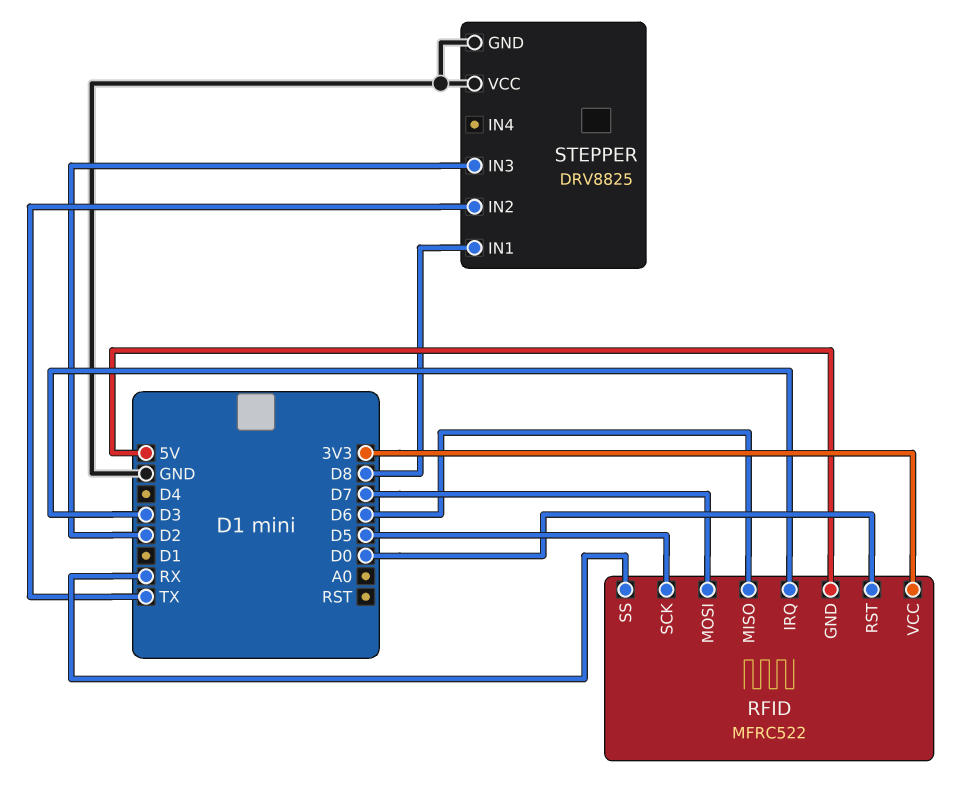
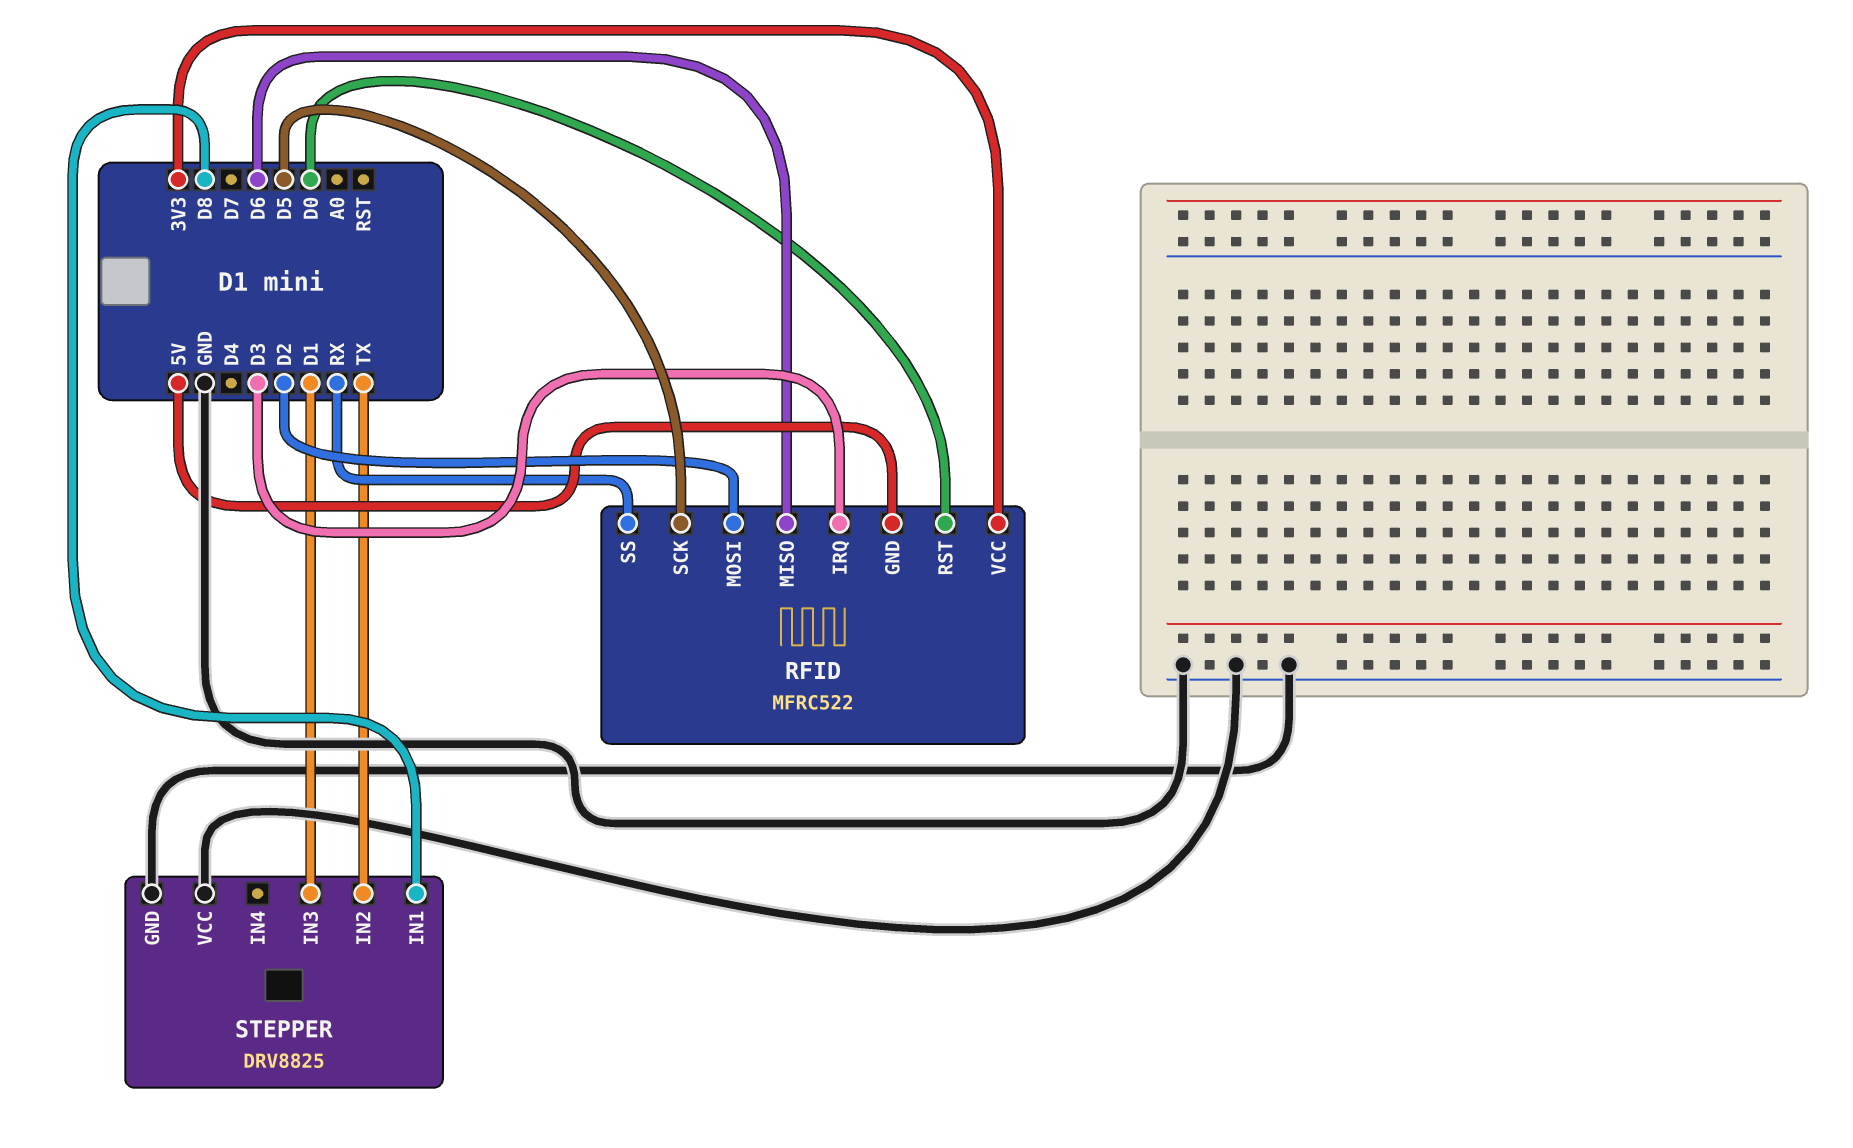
RFID pin MOSI: D7 -> D2
STEPPER pin IN3: D2 -> D1

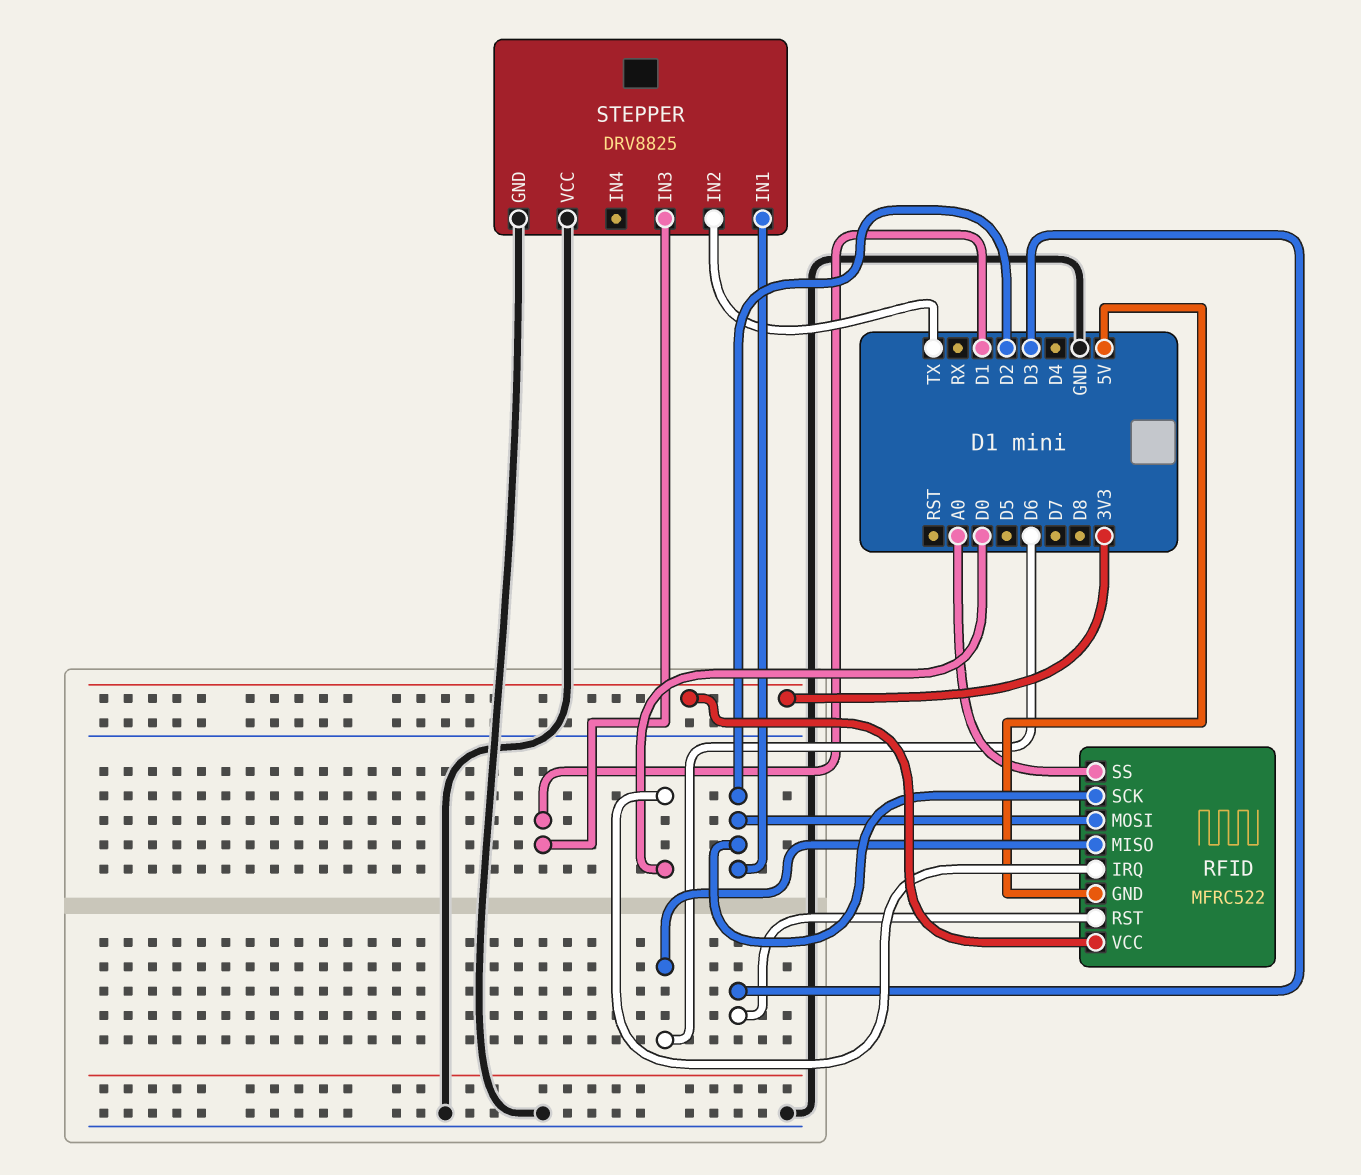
RFID pin IRQ: D3 -> D0
RFID pin RST: D0 -> D3
RFID pin SCK: D5 -> D2
RFID pin SS: RX -> A0
STEPPER pin IN1: D8 -> D2

